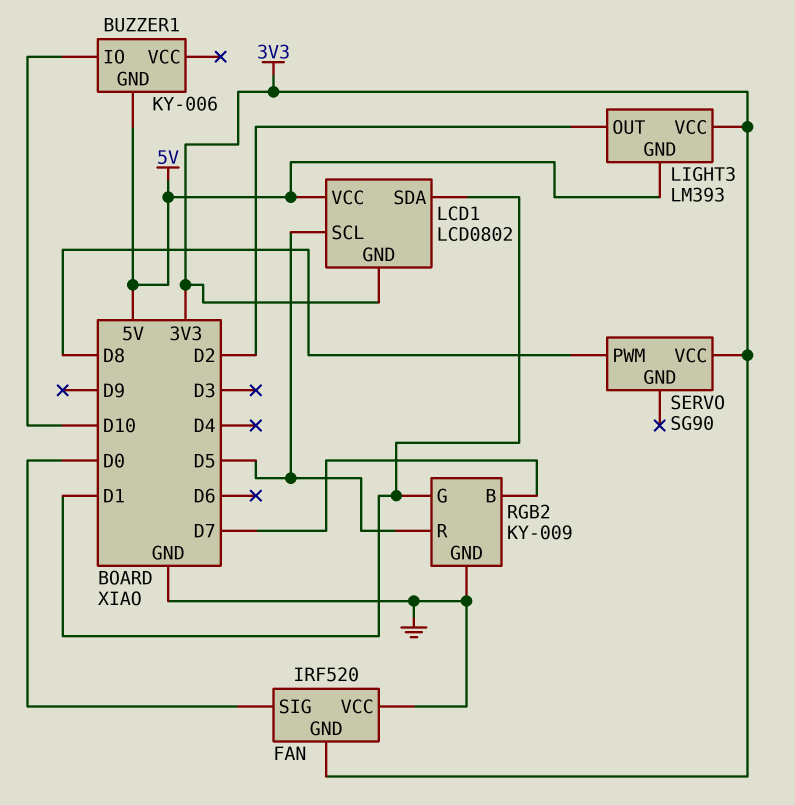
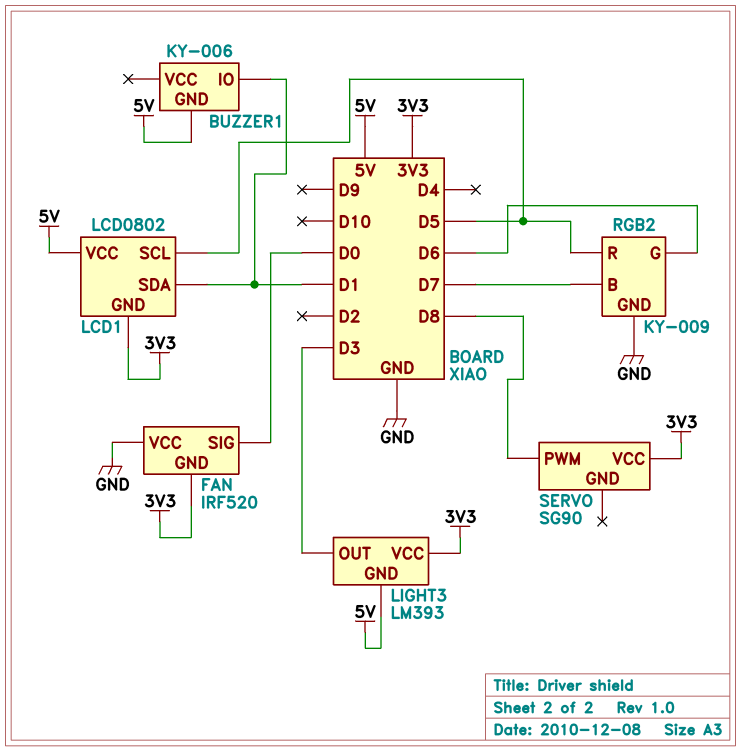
BUZZER1 pin IO: D10 -> D1
LIGHT3 pin OUT: D2 -> D3
RGB2 pin G: D1 -> D6

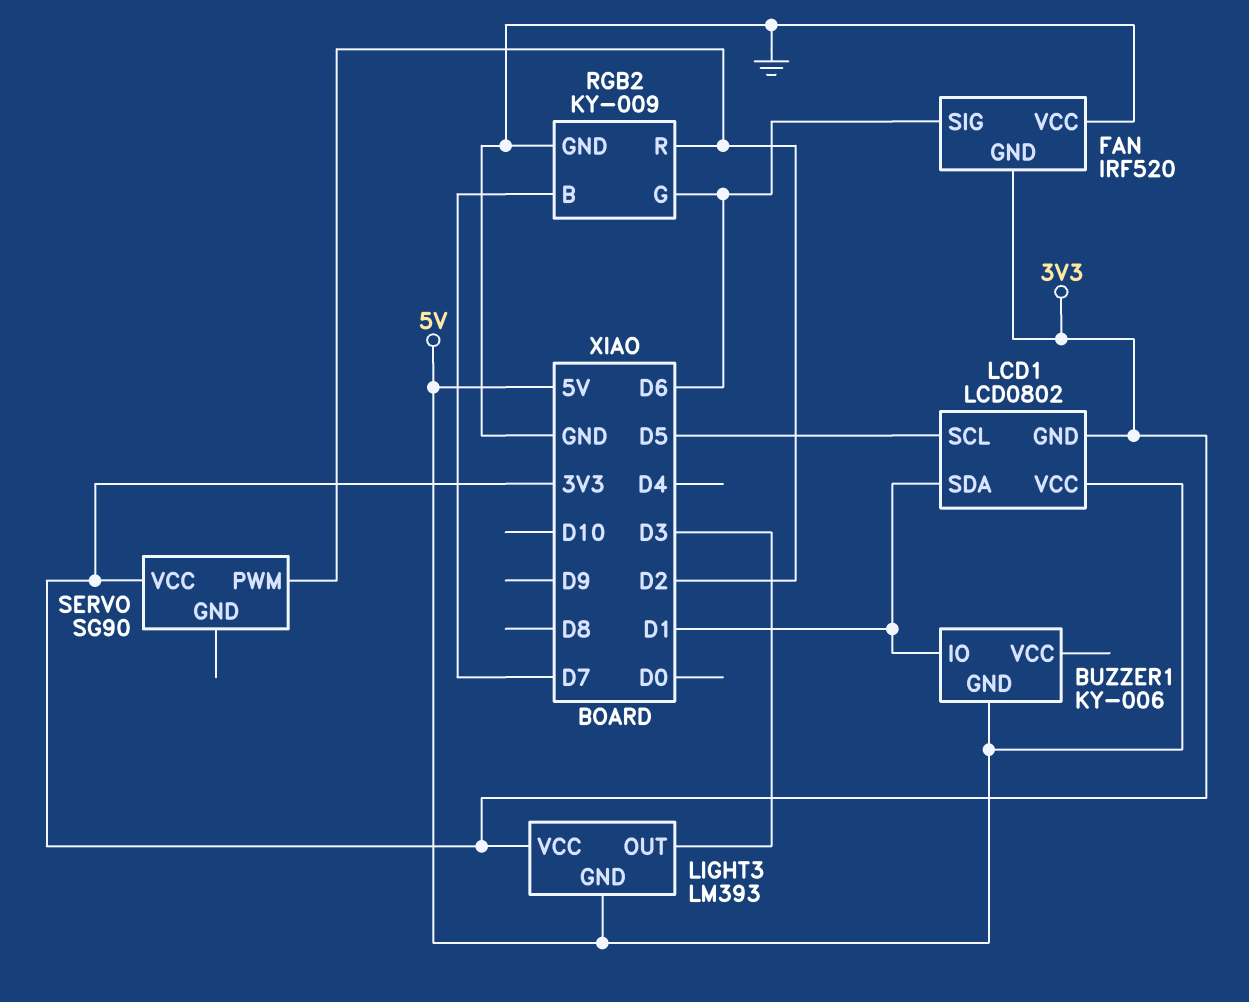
FAN pin SIG: D0 -> D6
RGB2 pin R: D5 -> D2
SERVO pin PWM: D8 -> D2

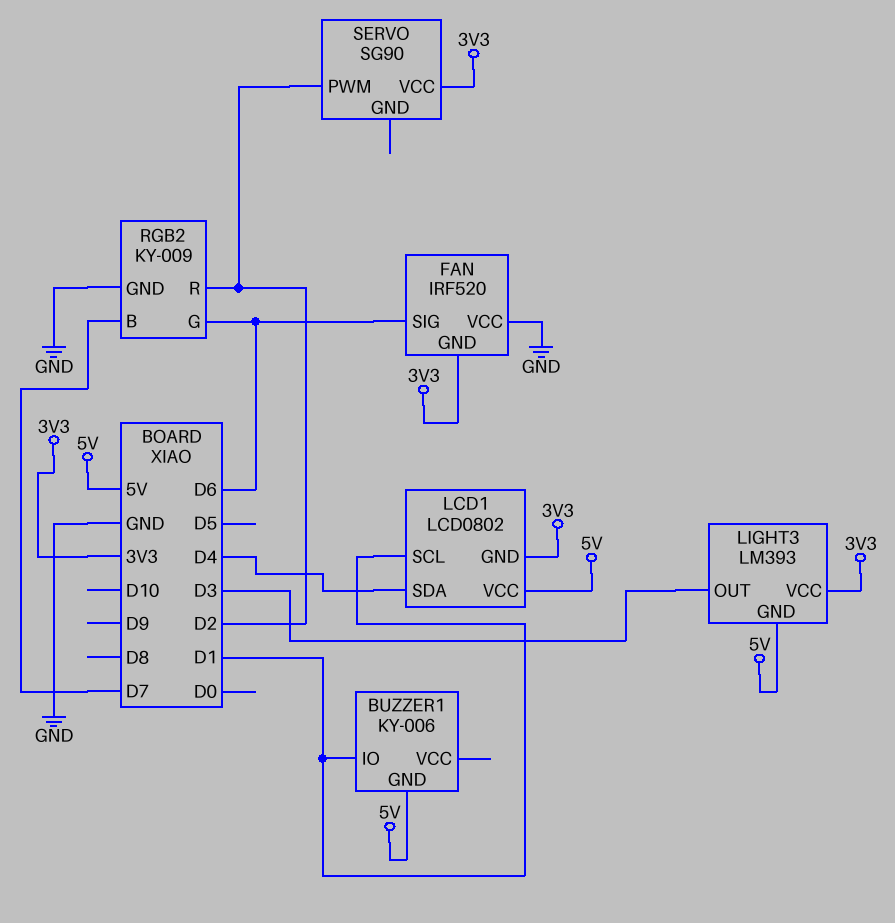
LCD1 pin SCL: D5 -> D1
LCD1 pin SDA: D1 -> D4

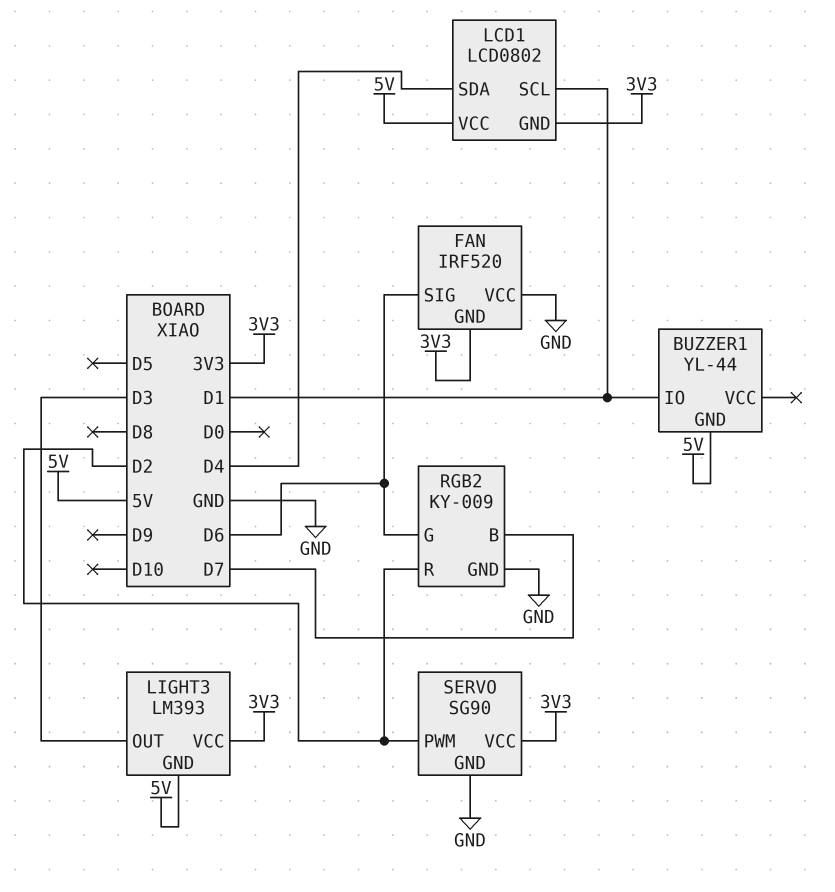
BUZZER1: KY-006 -> YL-44
SERVO pin GND: none -> GND

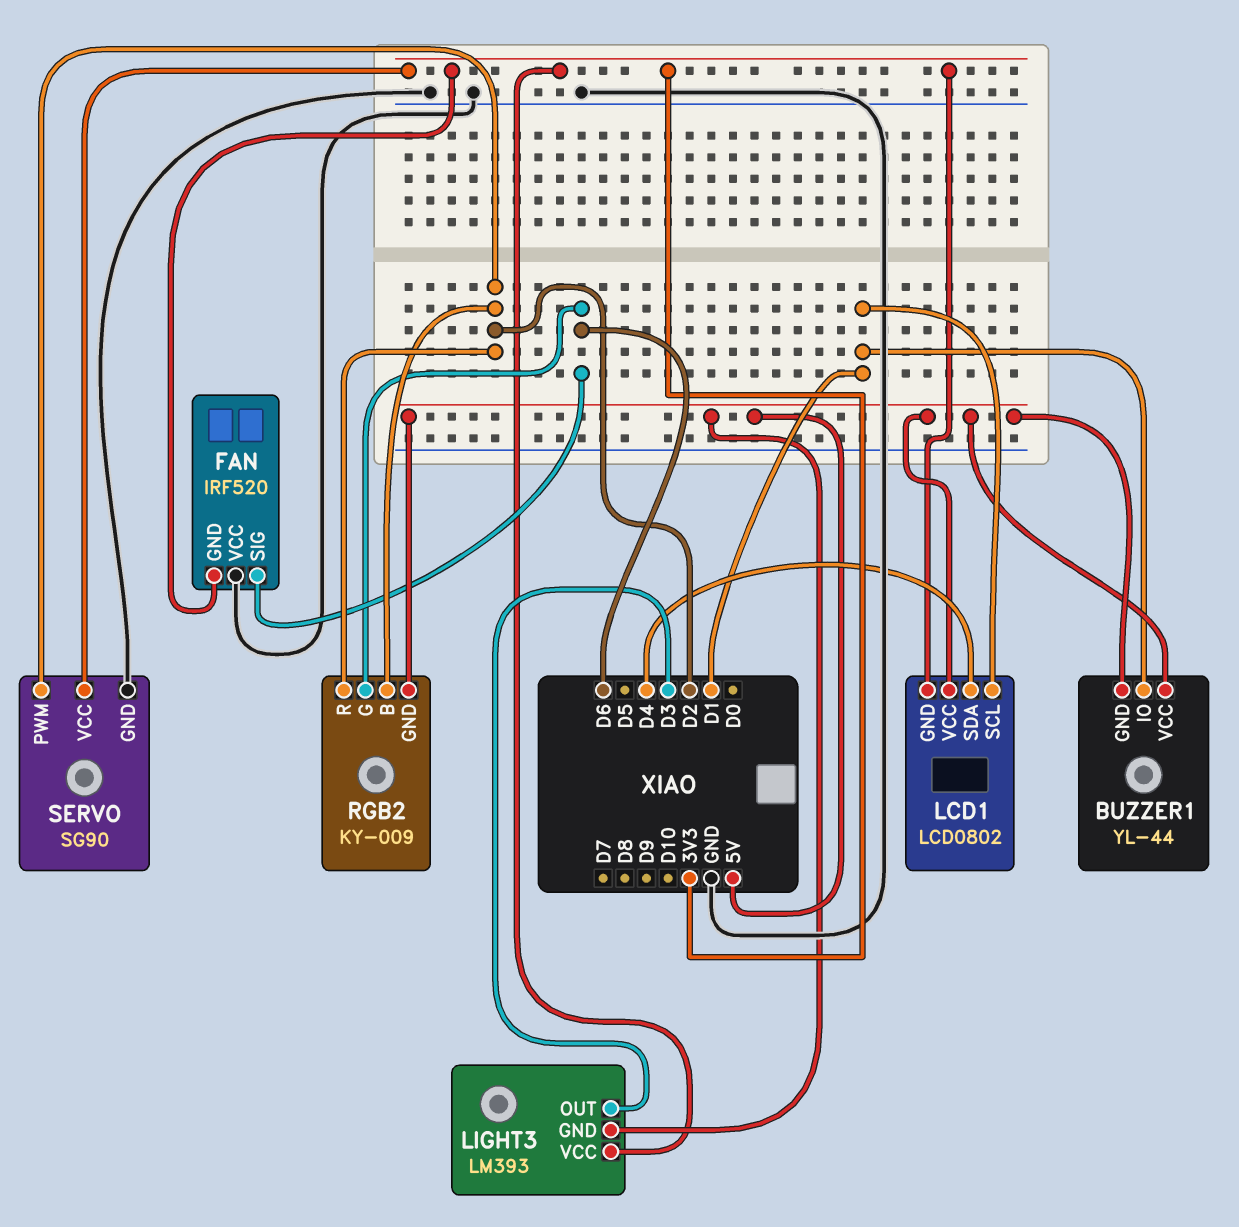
BUZZER1 pin VCC: none -> 5V
RGB2 pin B: D7 -> D2
RGB2 pin GND: GND -> 5V

